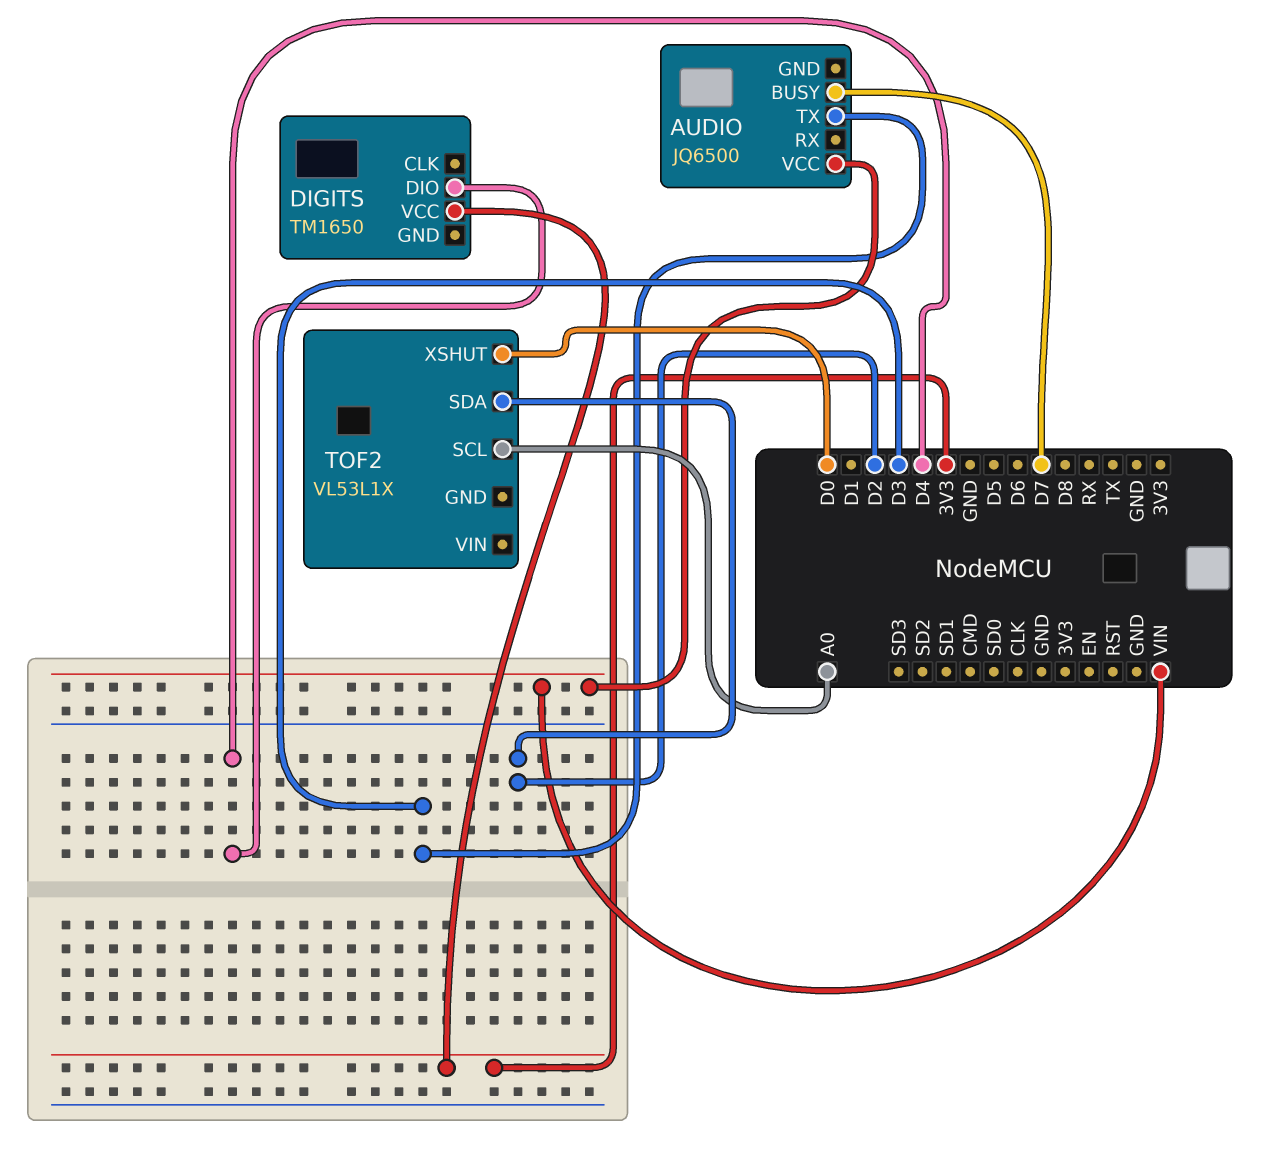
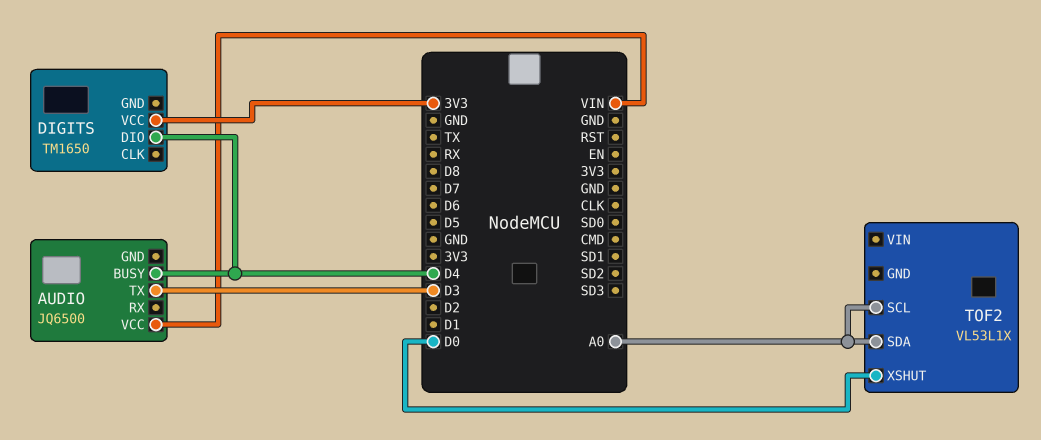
AUDIO pin BUSY: D7 -> D4
TOF2 pin SDA: D2 -> A0

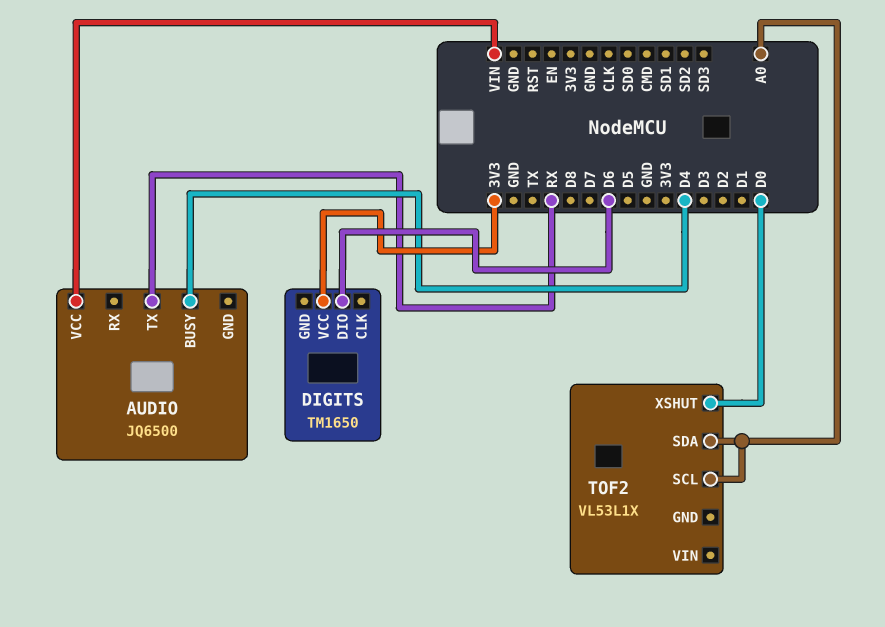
AUDIO pin TX: D3 -> RX
DIGITS pin DIO: D4 -> D6

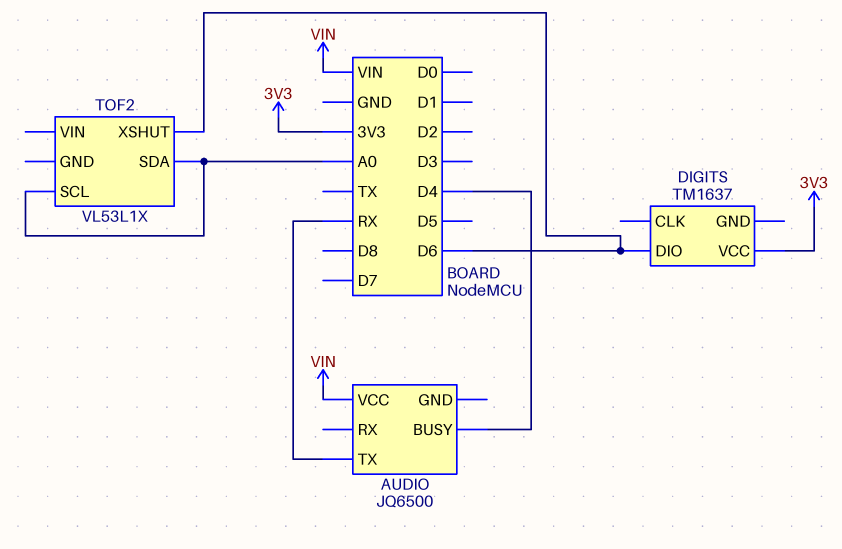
DIGITS: TM1650 -> TM1637
TOF2 pin XSHUT: D0 -> D6

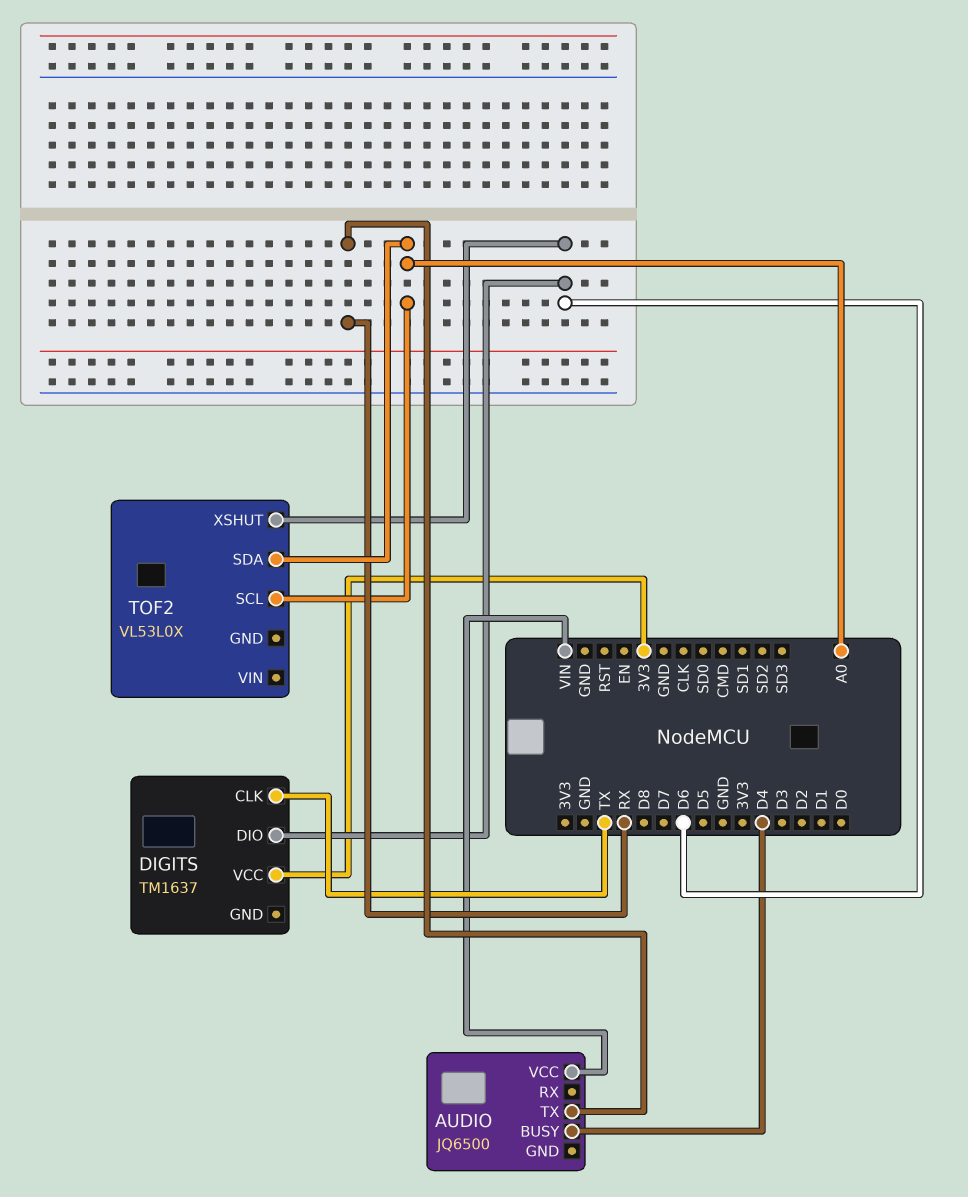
DIGITS pin CLK: none -> TX
TOF2: VL53L1X -> VL53L0X

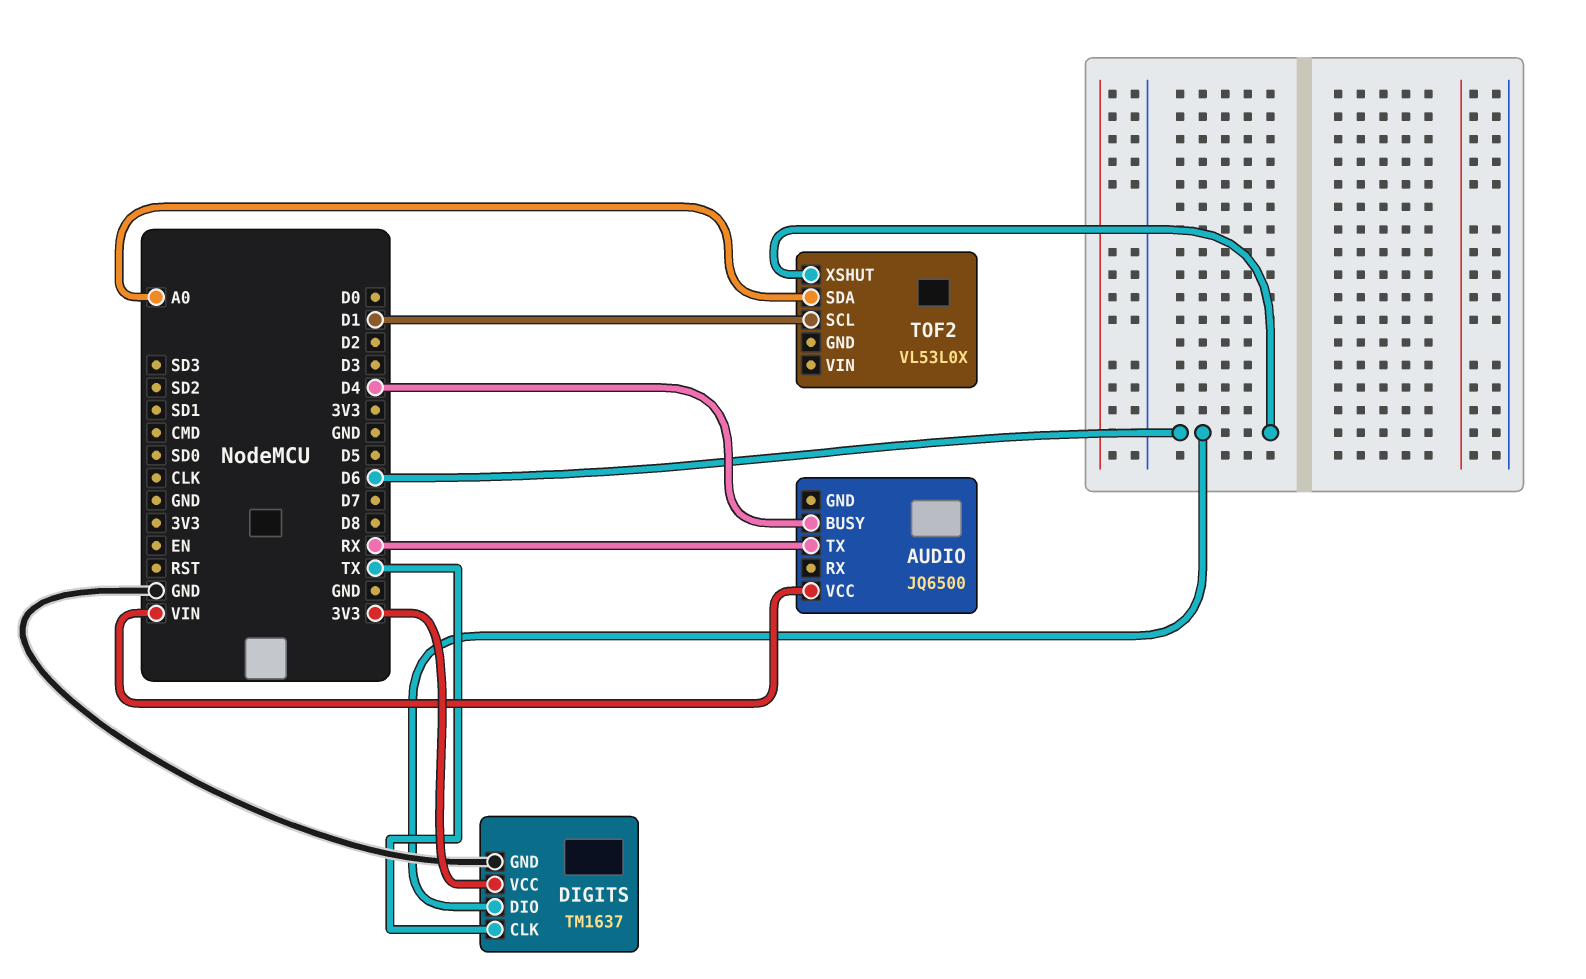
DIGITS pin GND: none -> GND
TOF2 pin SCL: A0 -> D1

